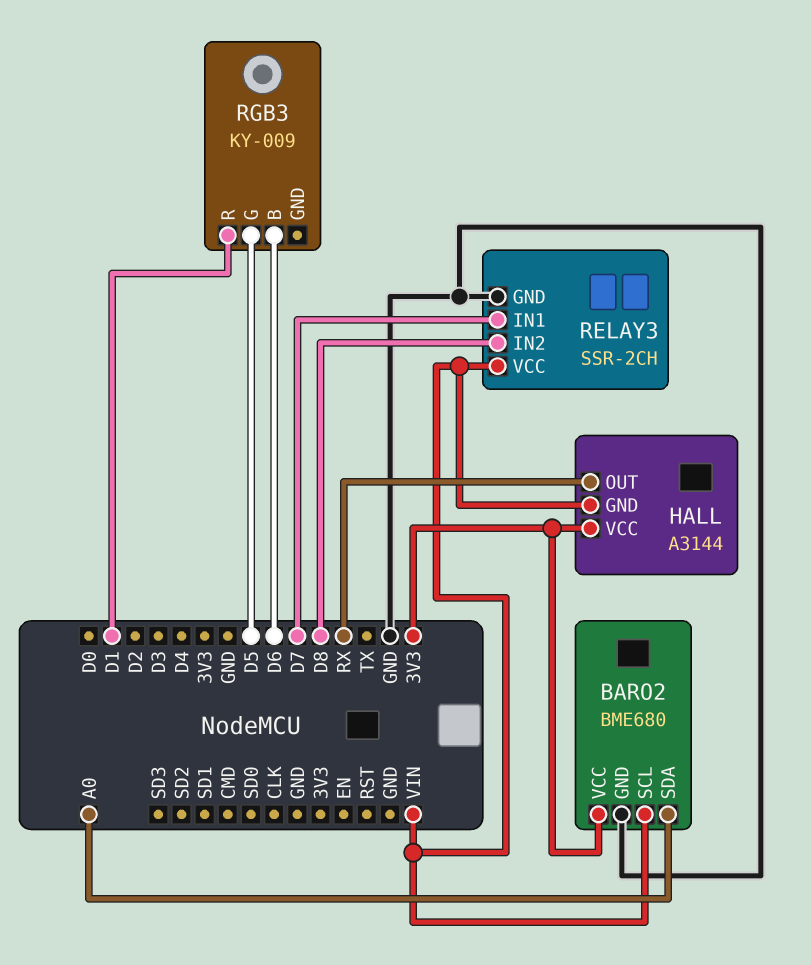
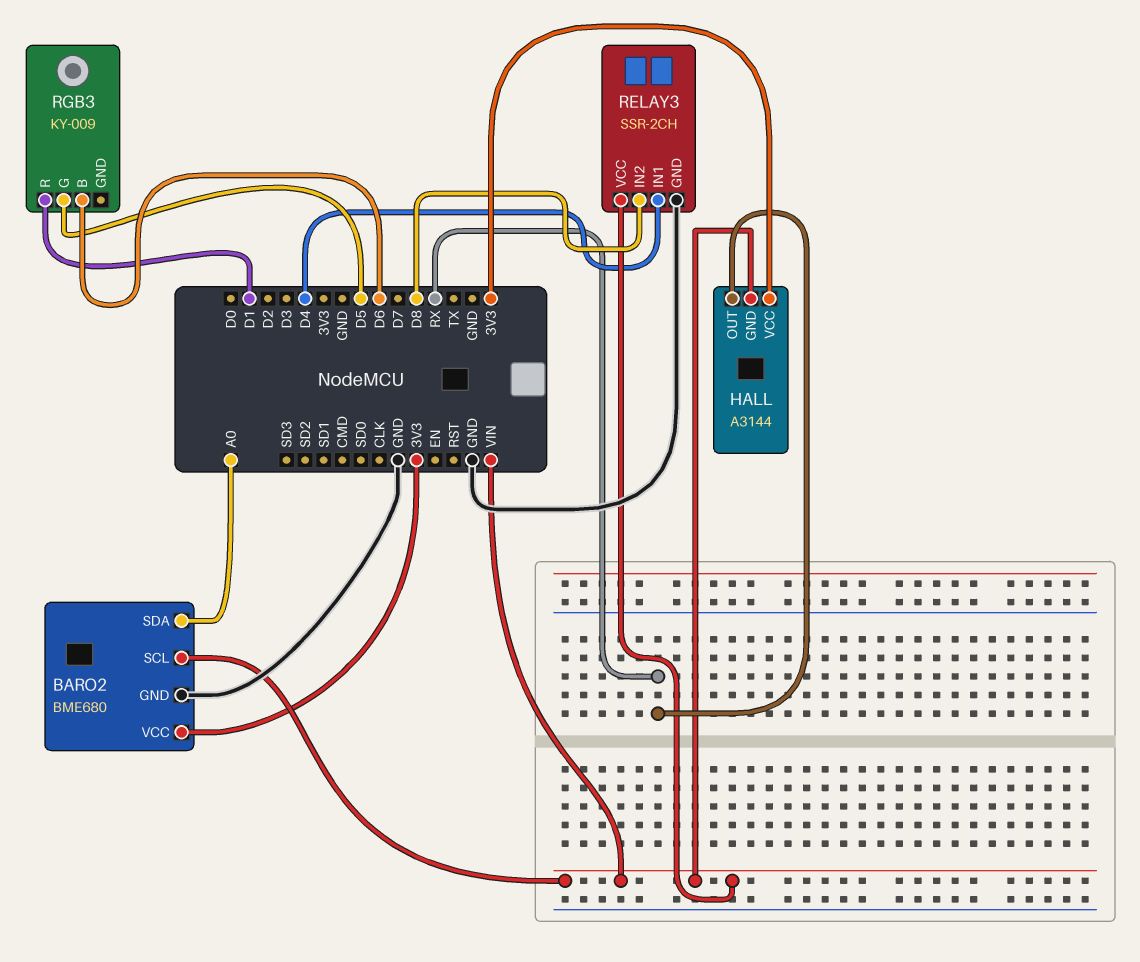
RELAY3 pin IN1: D7 -> D4

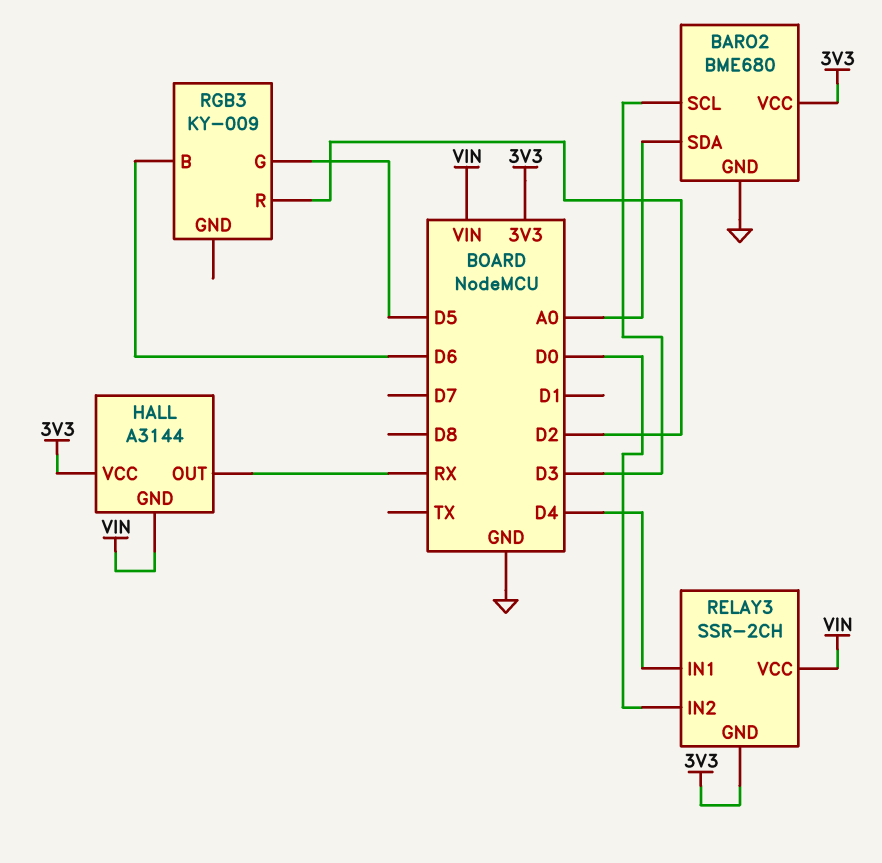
BARO2 pin SCL: VIN -> D3
RELAY3 pin GND: GND -> 3V3
RELAY3 pin IN2: D8 -> D0
RGB3 pin R: D1 -> D2

